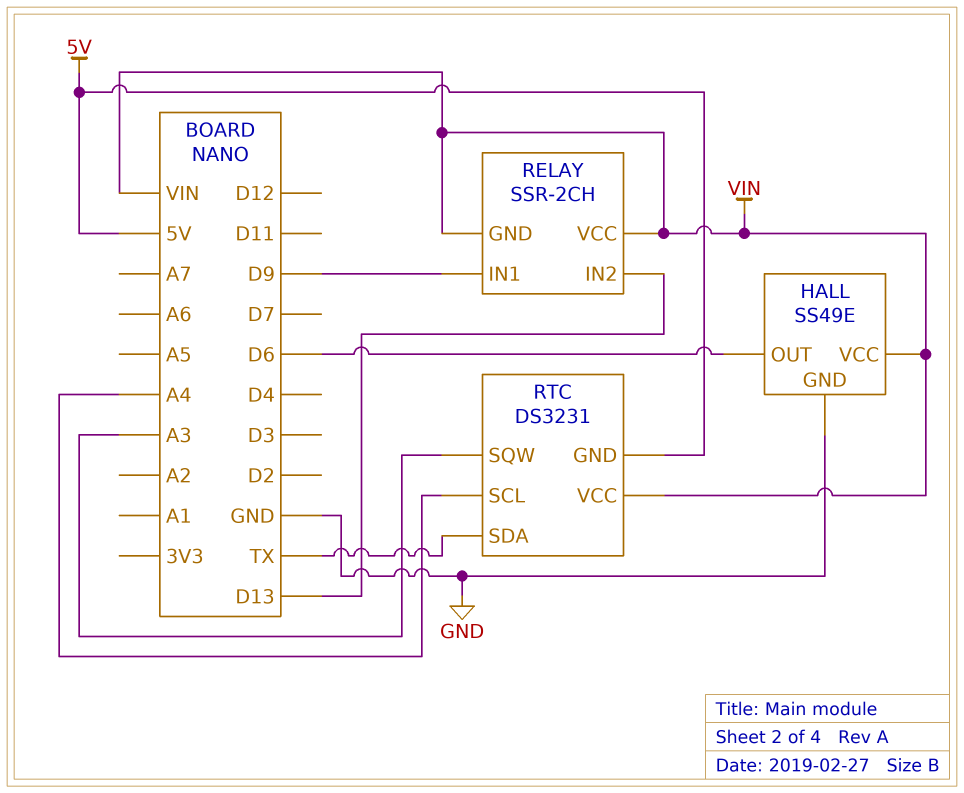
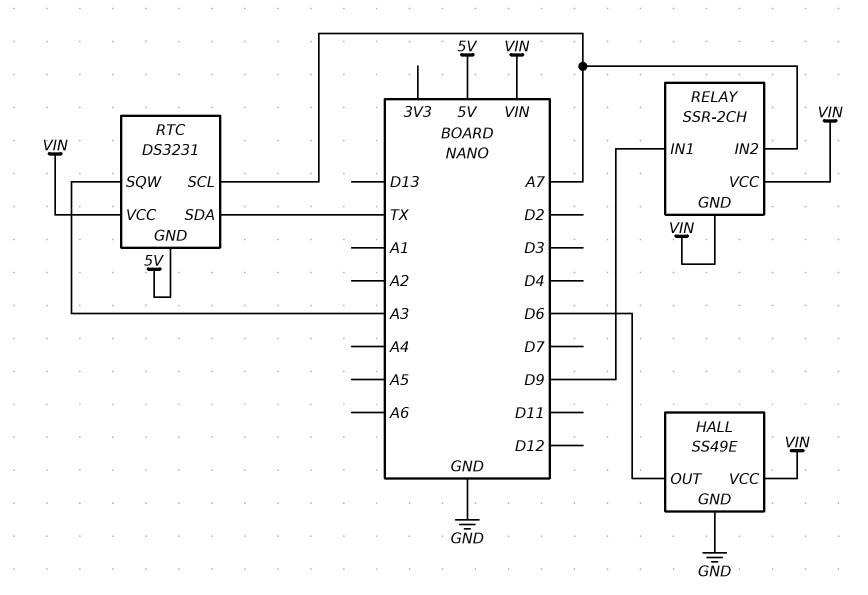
RELAY pin IN2: D13 -> A7
RTC pin SCL: A4 -> A7

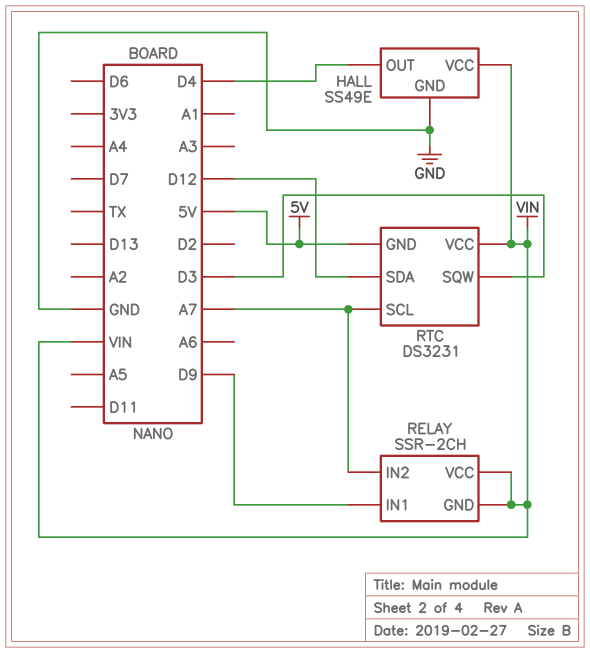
HALL pin OUT: D6 -> D4
RTC pin SDA: TX -> D12
RTC pin SQW: A3 -> D3

